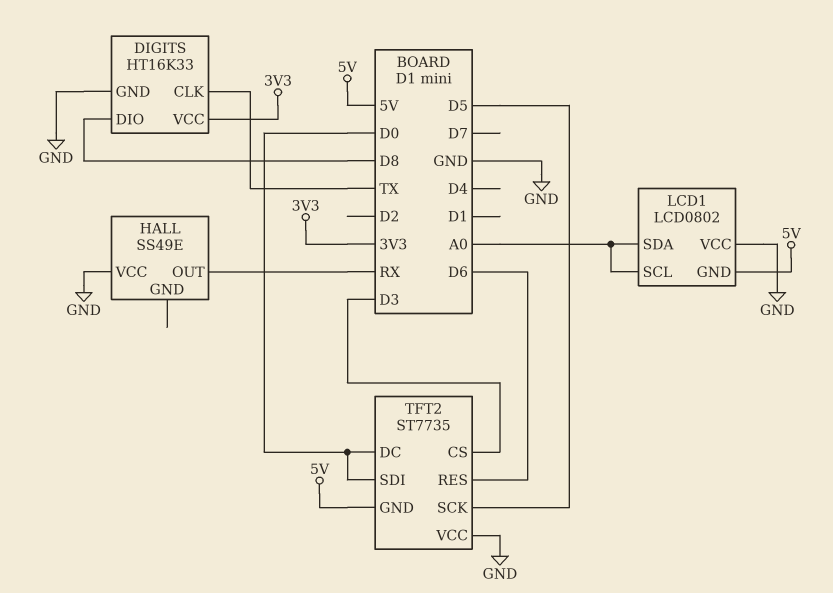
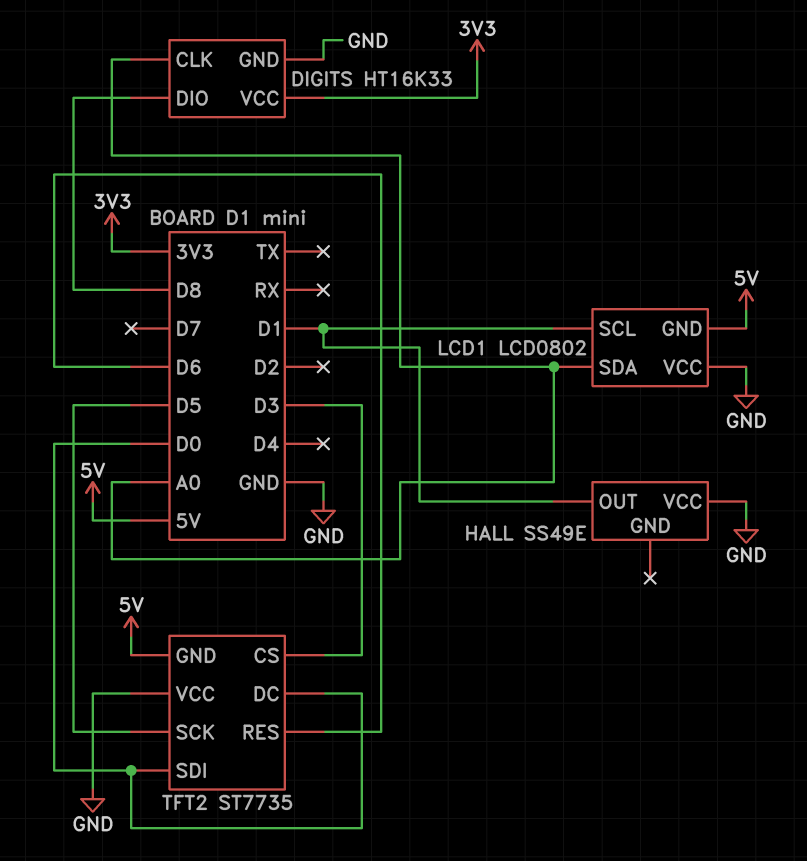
DIGITS pin CLK: TX -> A0
HALL pin OUT: RX -> D1
LCD1 pin SCL: A0 -> D1

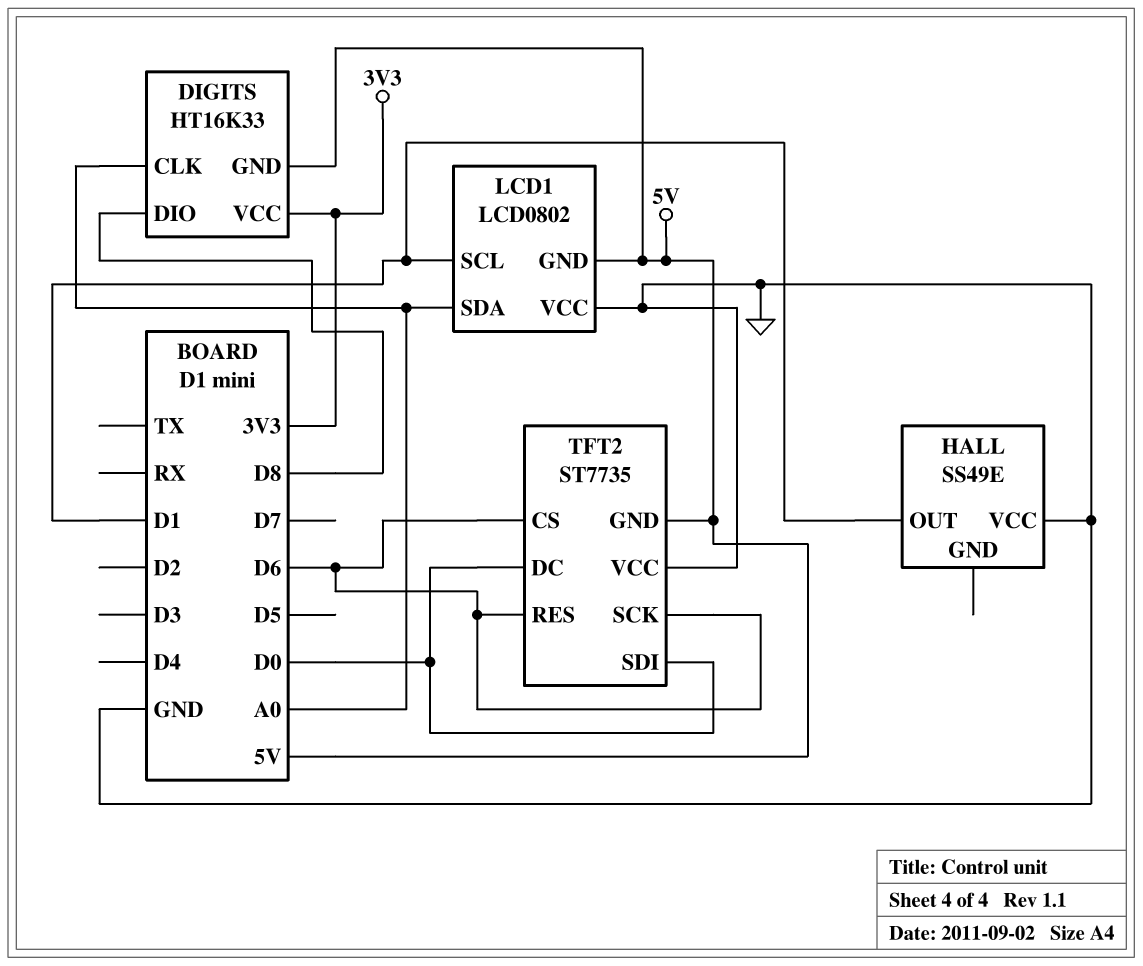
DIGITS pin GND: GND -> 5V
TFT2 pin CS: D3 -> D6
TFT2 pin SCK: D5 -> D6

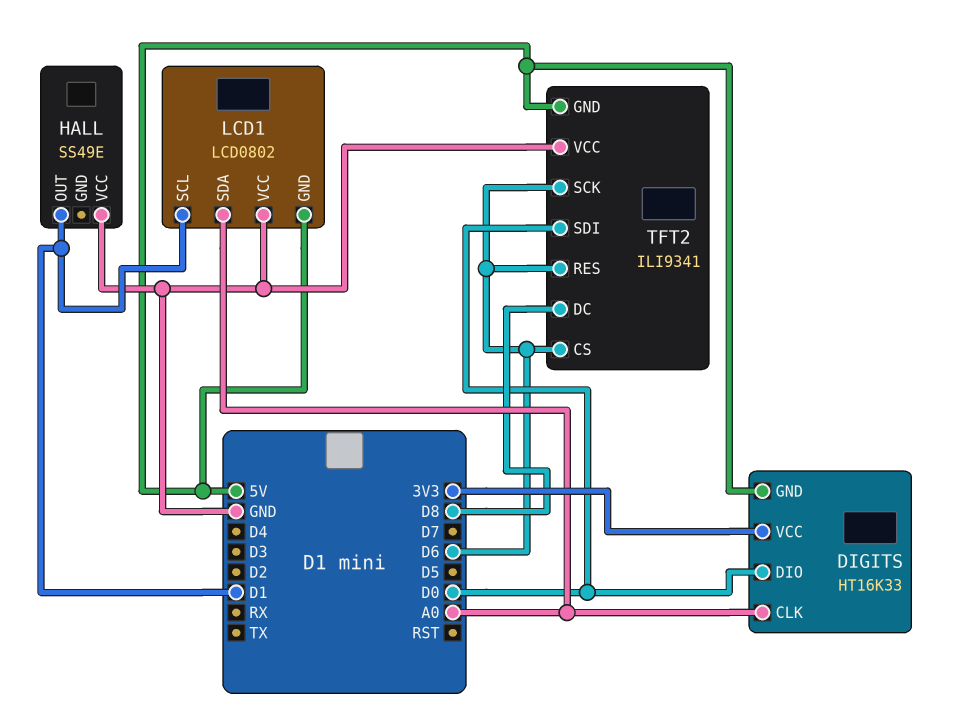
DIGITS pin DIO: D8 -> D0
TFT2: ST7735 -> ILI9341
TFT2 pin DC: D0 -> D8

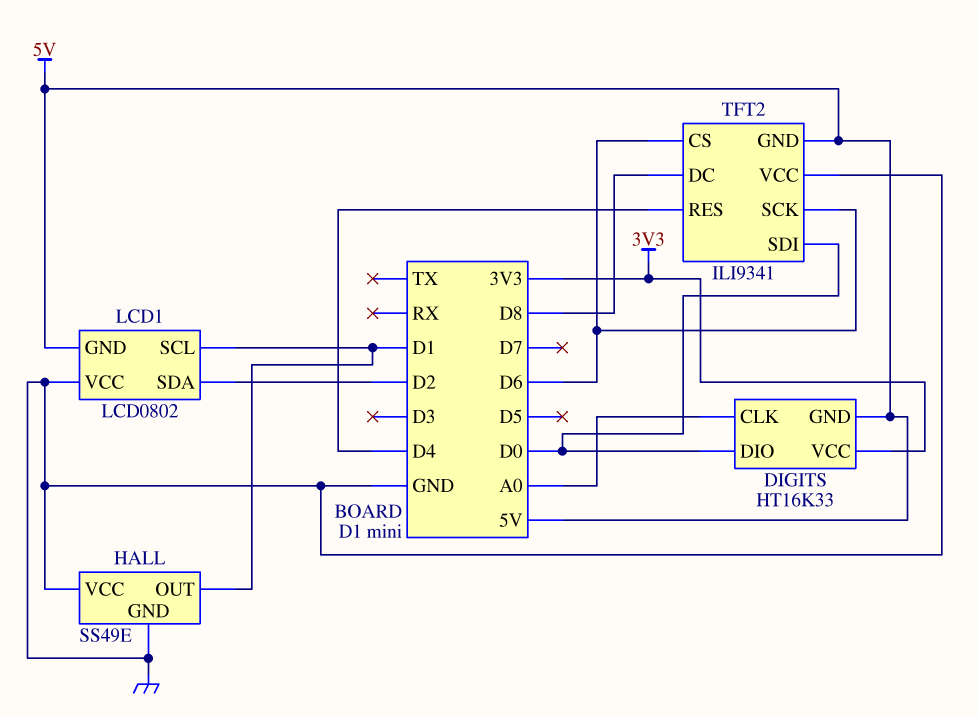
HALL pin GND: none -> GND
LCD1 pin SDA: A0 -> D2
TFT2 pin RES: D6 -> D4

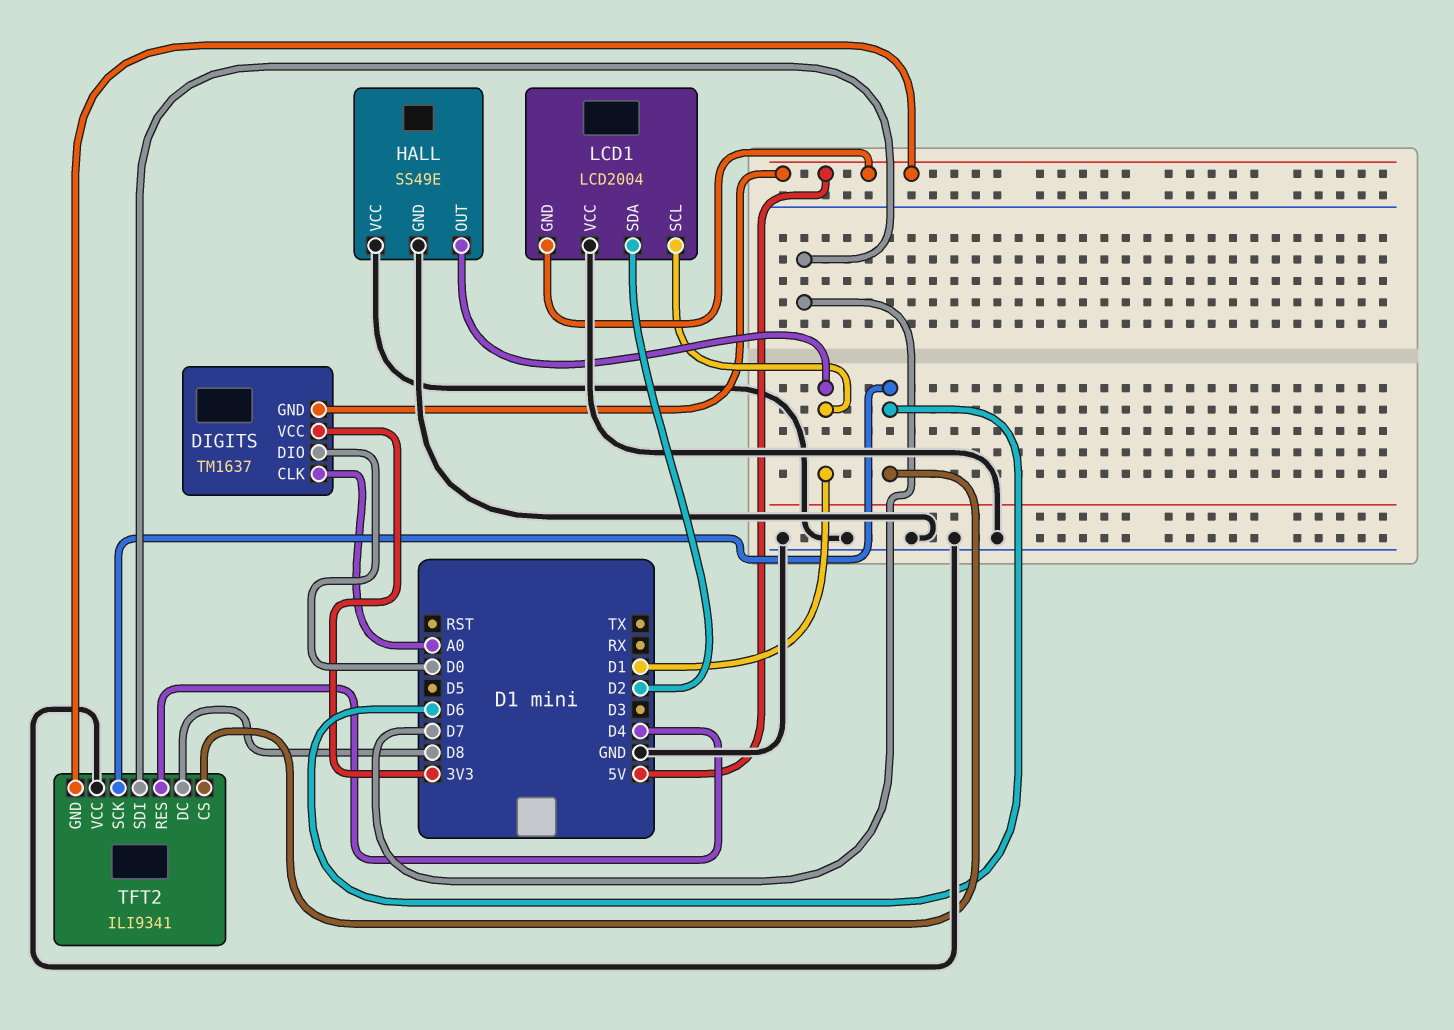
DIGITS: HT16K33 -> TM1637
LCD1: LCD0802 -> LCD2004
TFT2 pin SDI: D0 -> D7

